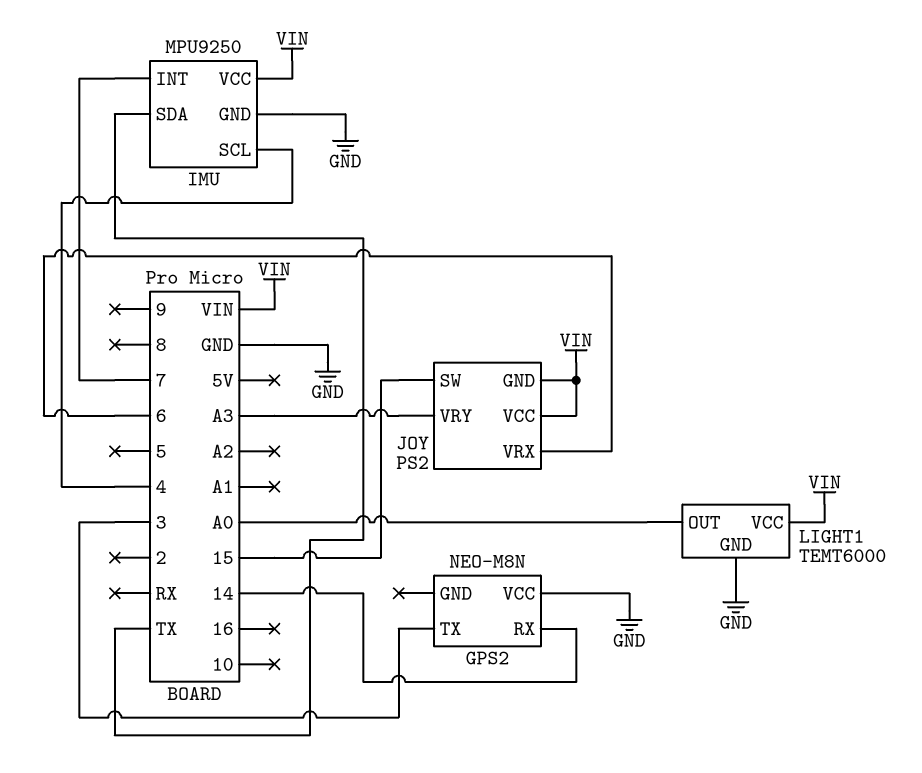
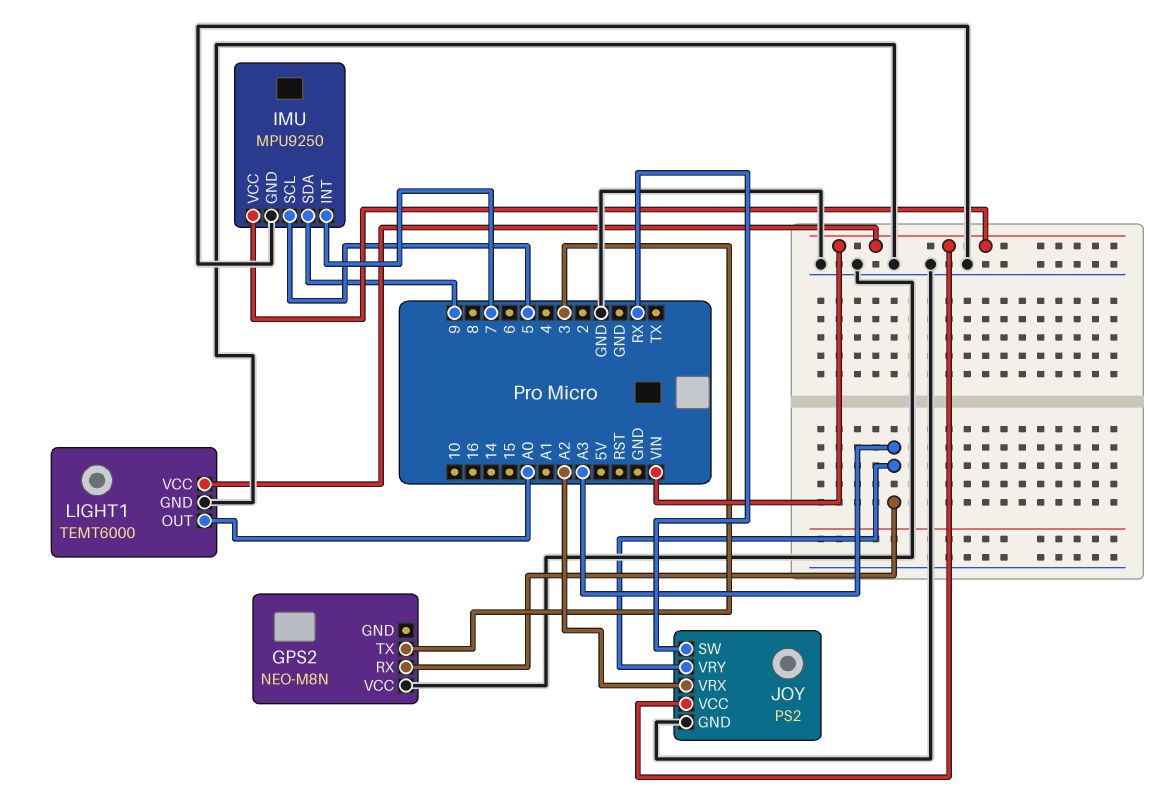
GPS2 pin RX: 14 -> A3
IMU pin SCL: 4 -> 5
IMU pin SDA: TX -> 9
JOY pin GND: VIN -> GND
JOY pin SW: 15 -> RX
JOY pin VRX: 6 -> A2

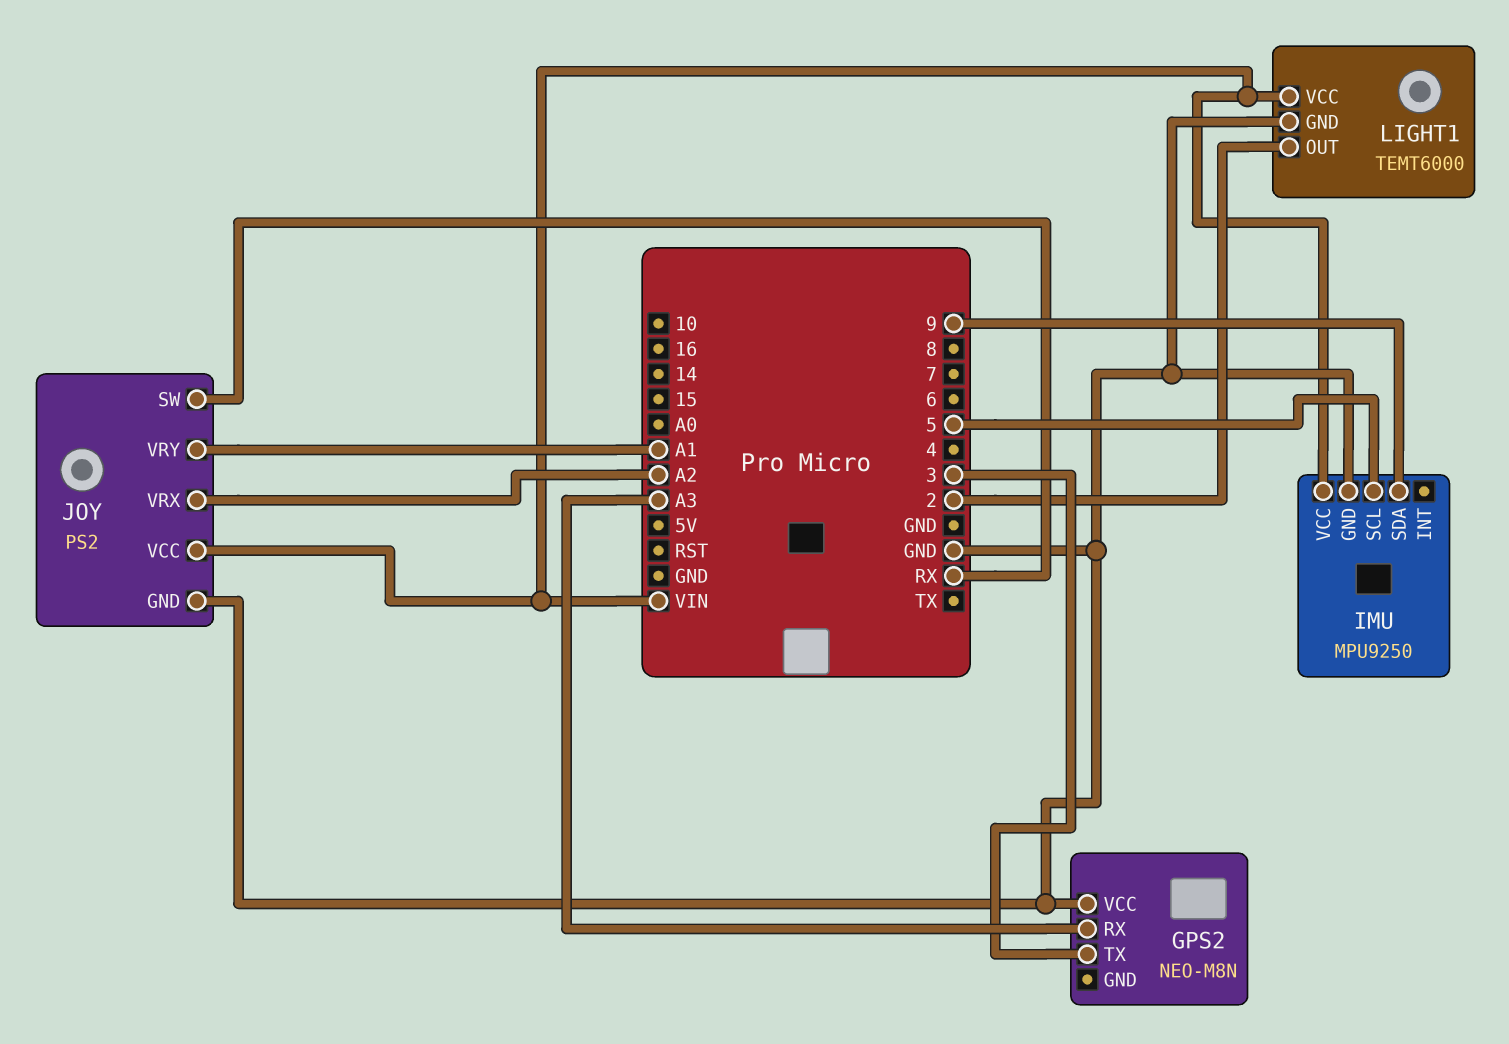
IMU pin INT: 7 -> none
JOY pin VRY: A3 -> A1
LIGHT1 pin OUT: A0 -> 2

